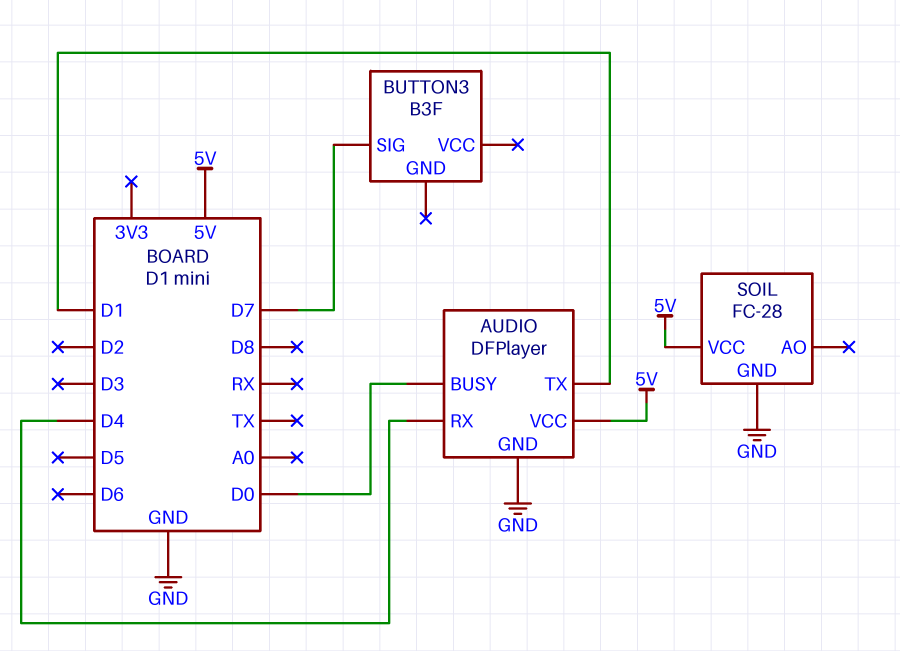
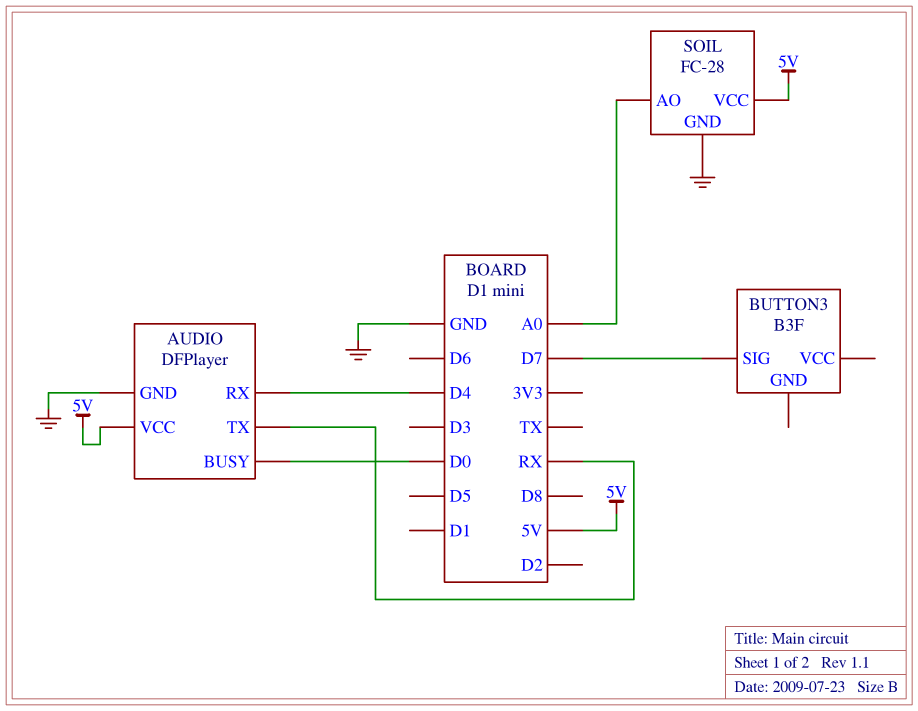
AUDIO pin TX: D1 -> RX
SOIL pin AO: none -> A0

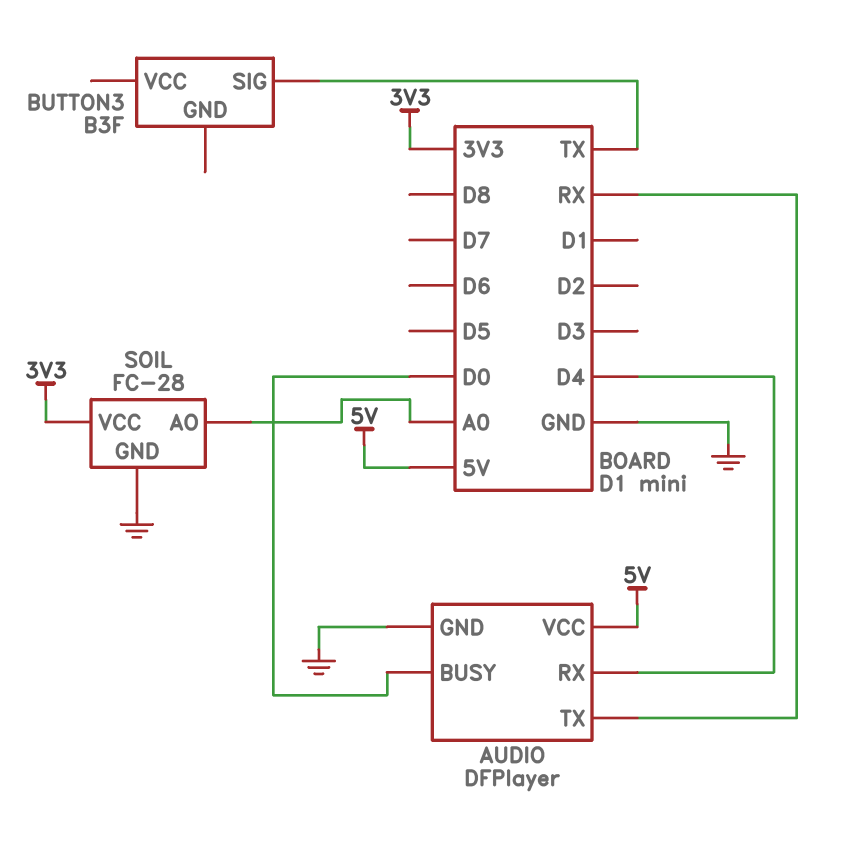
BUTTON3 pin SIG: D7 -> TX
SOIL pin VCC: 5V -> 3V3

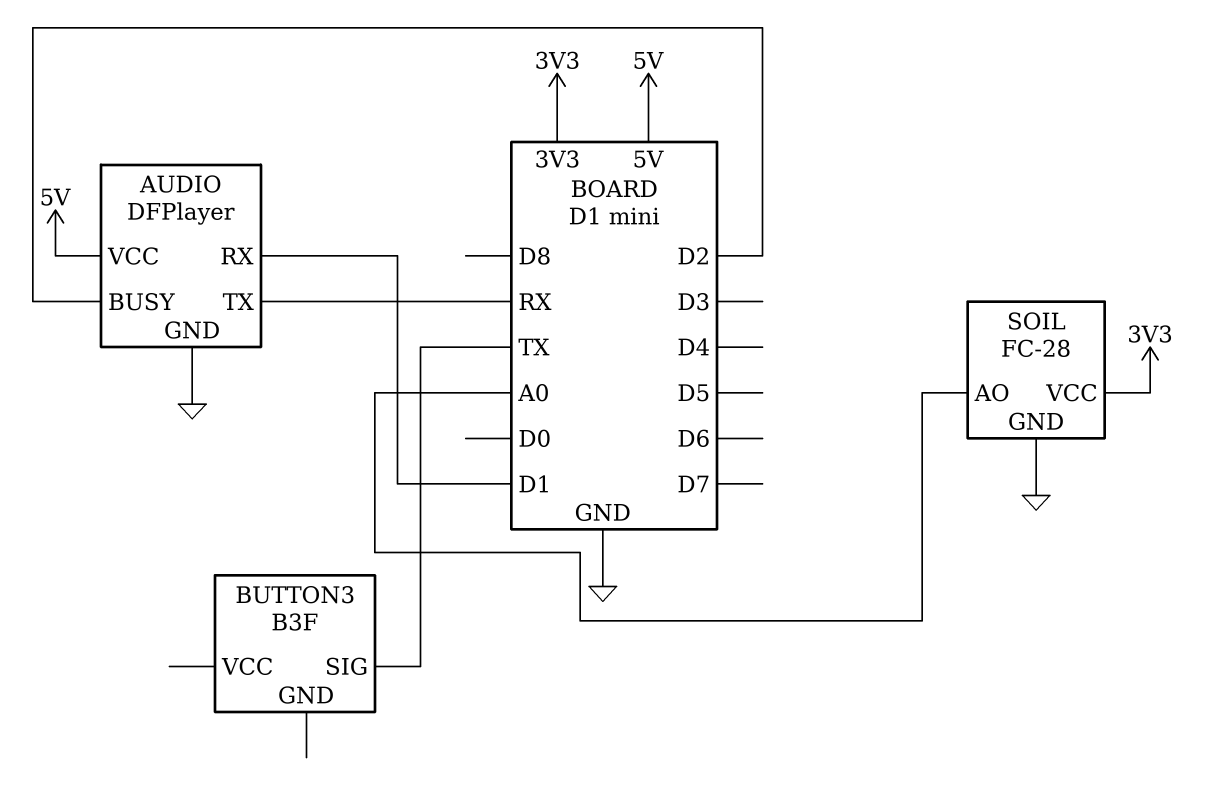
AUDIO pin BUSY: D0 -> D2
AUDIO pin RX: D4 -> D1

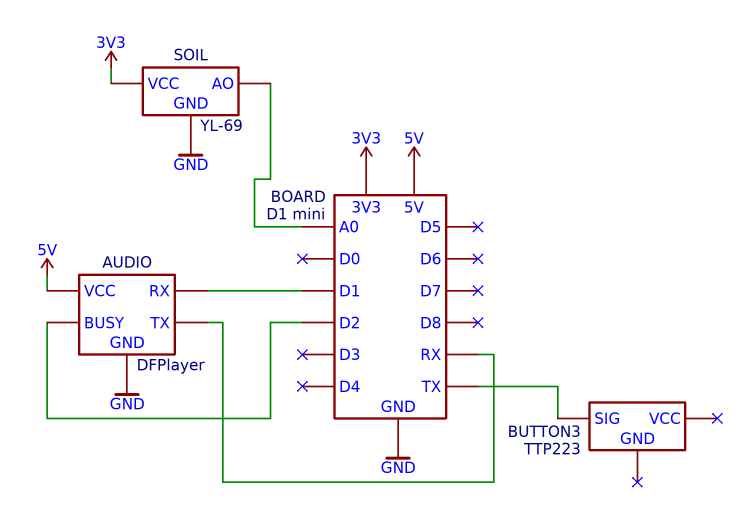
BUTTON3: B3F -> TTP223
SOIL: FC-28 -> YL-69

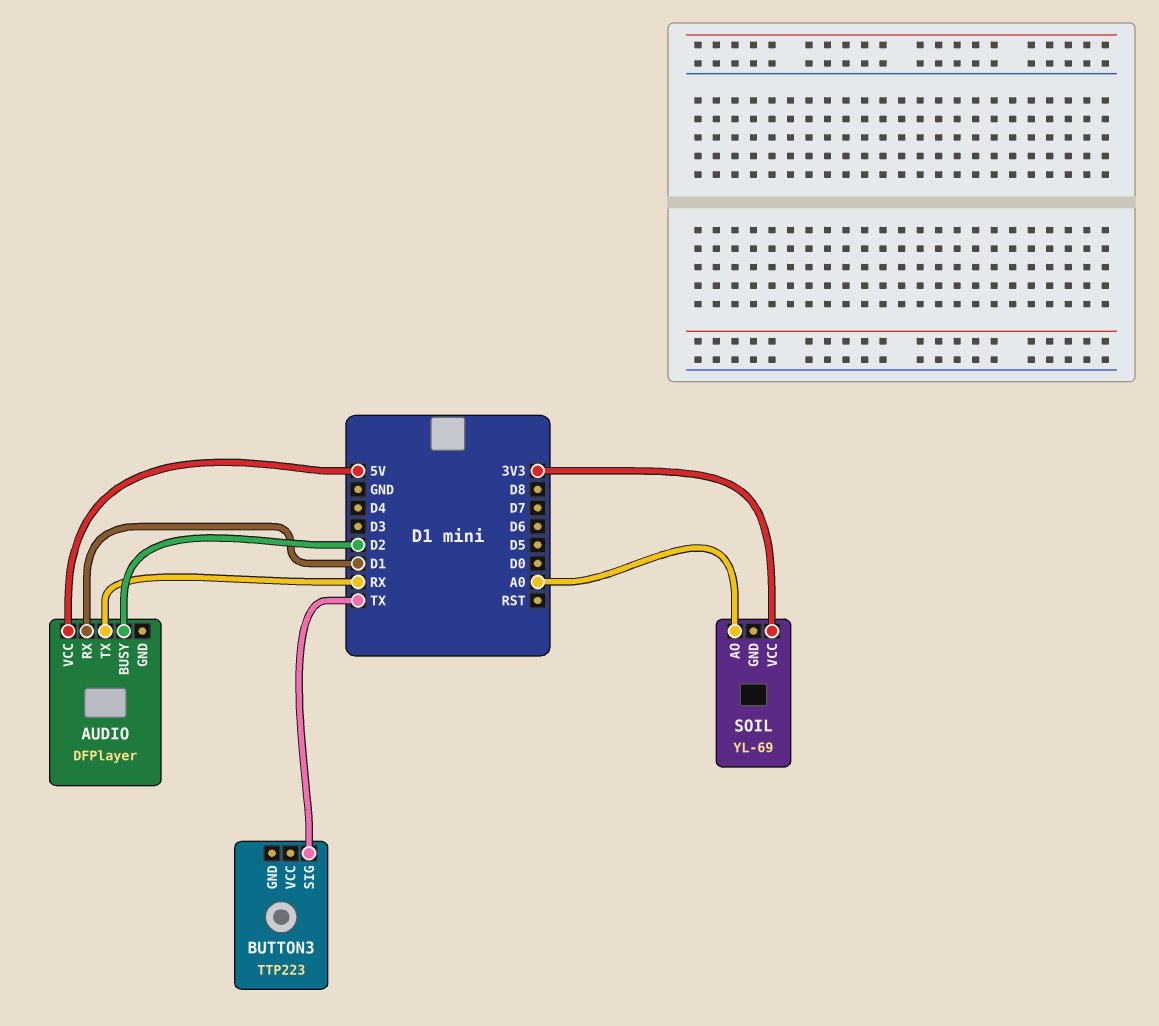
AUDIO pin GND: GND -> none
SOIL pin GND: GND -> none

